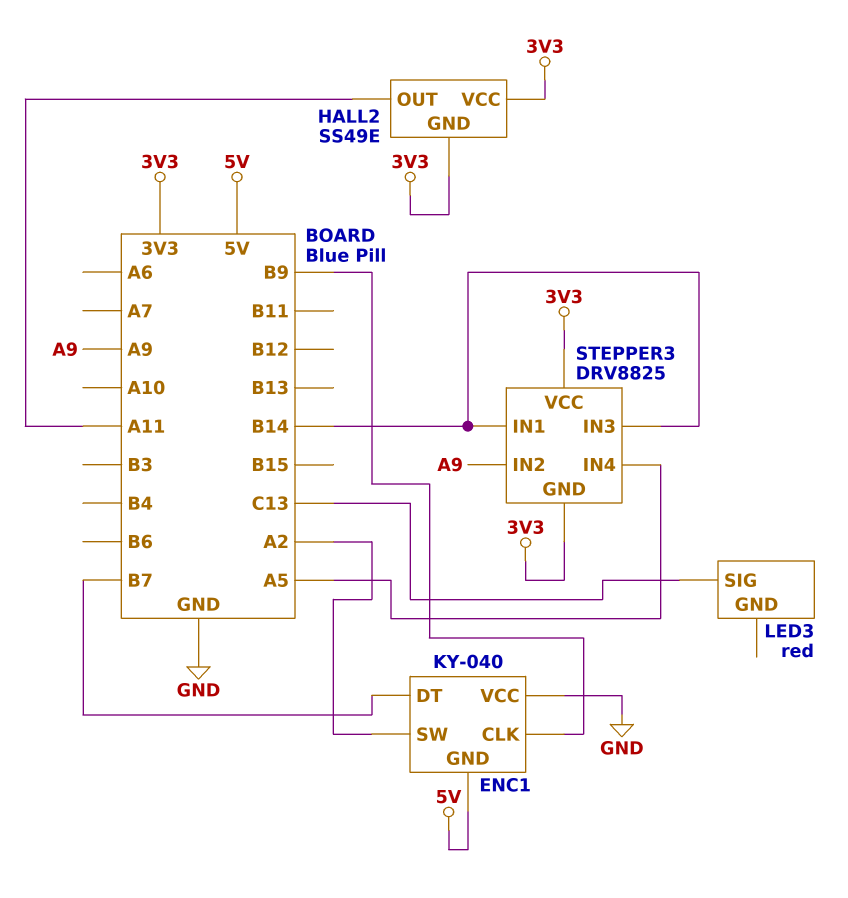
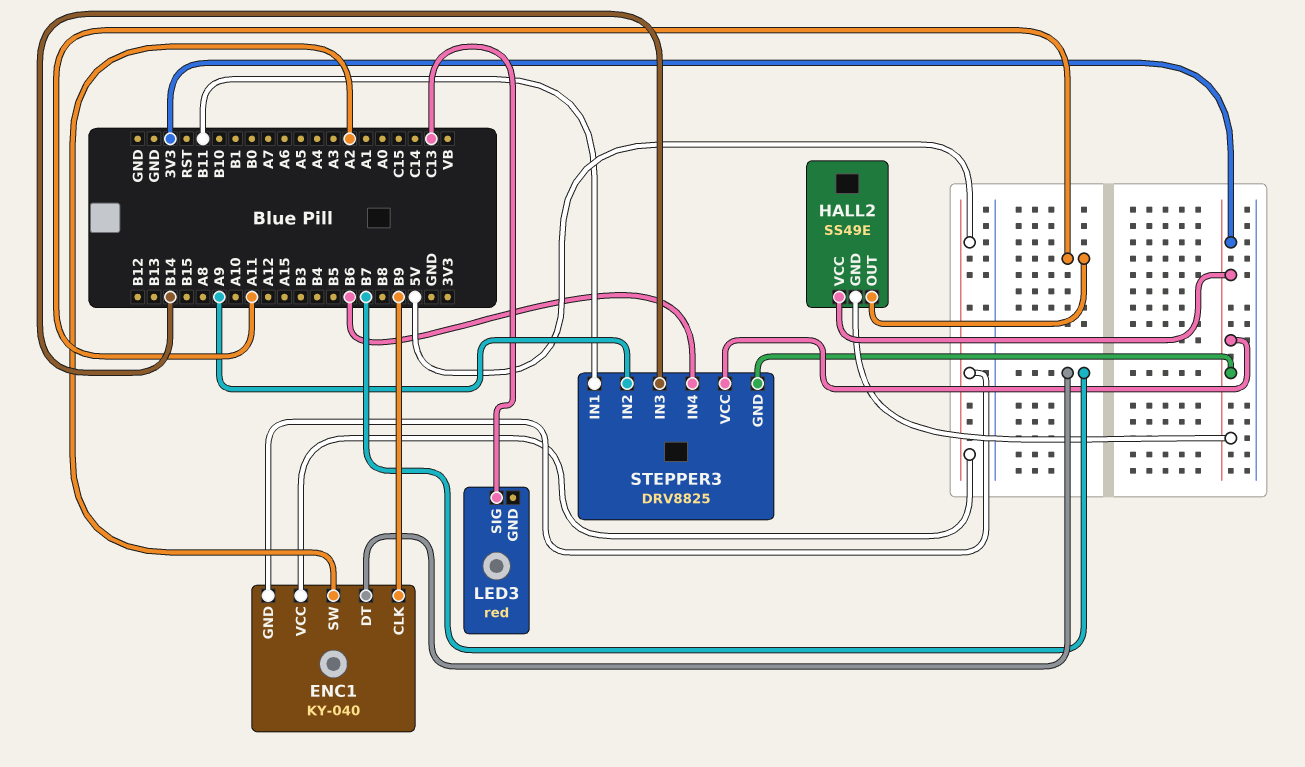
ENC1 pin VCC: GND -> 5V
STEPPER3 pin IN1: B14 -> B11
STEPPER3 pin IN4: A5 -> B6

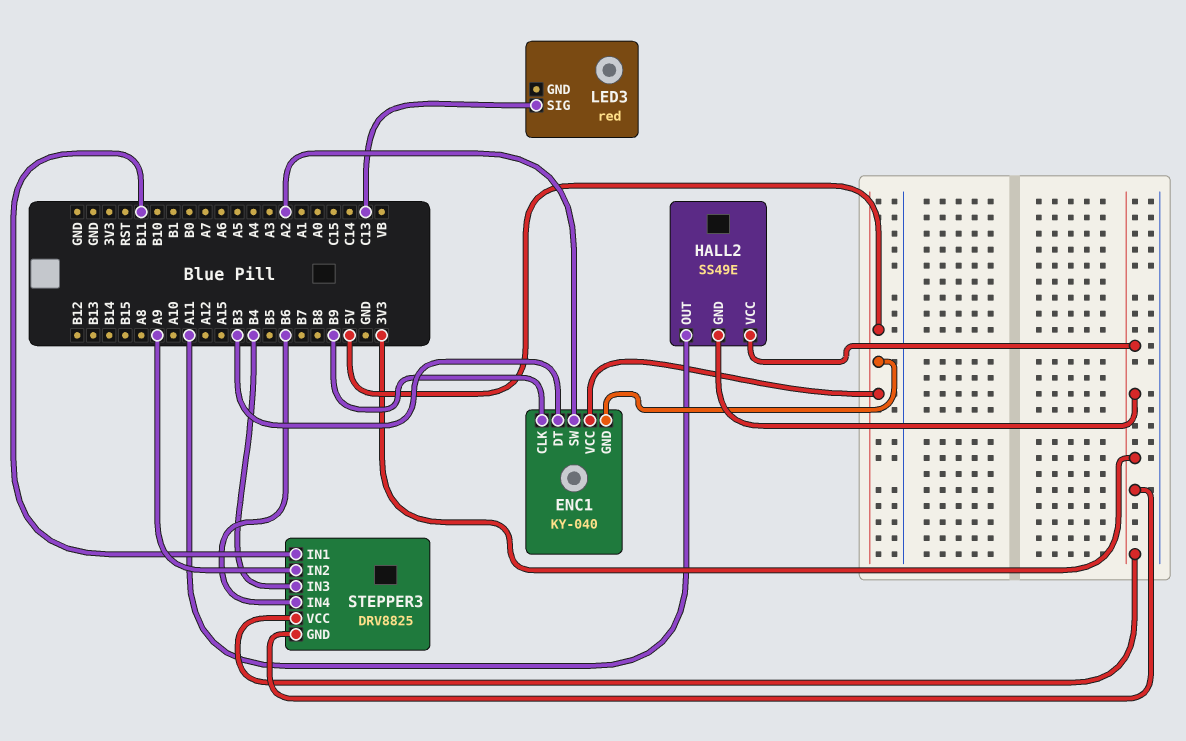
ENC1 pin DT: B7 -> B3
STEPPER3 pin IN3: B14 -> B4

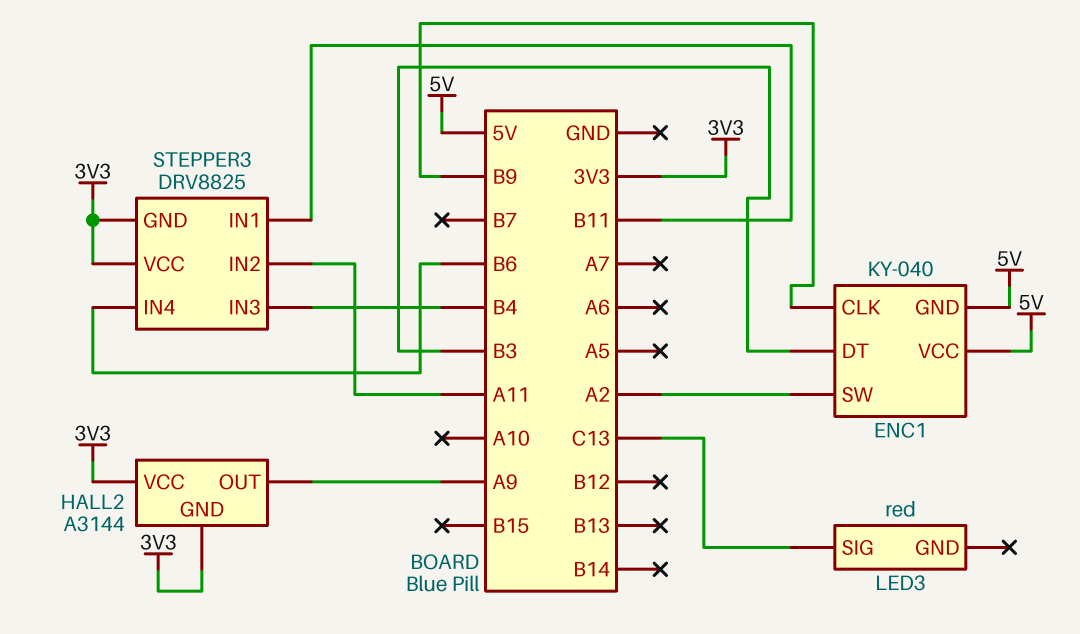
HALL2: SS49E -> A3144
HALL2 pin OUT: A11 -> A9
STEPPER3 pin IN2: A9 -> A11

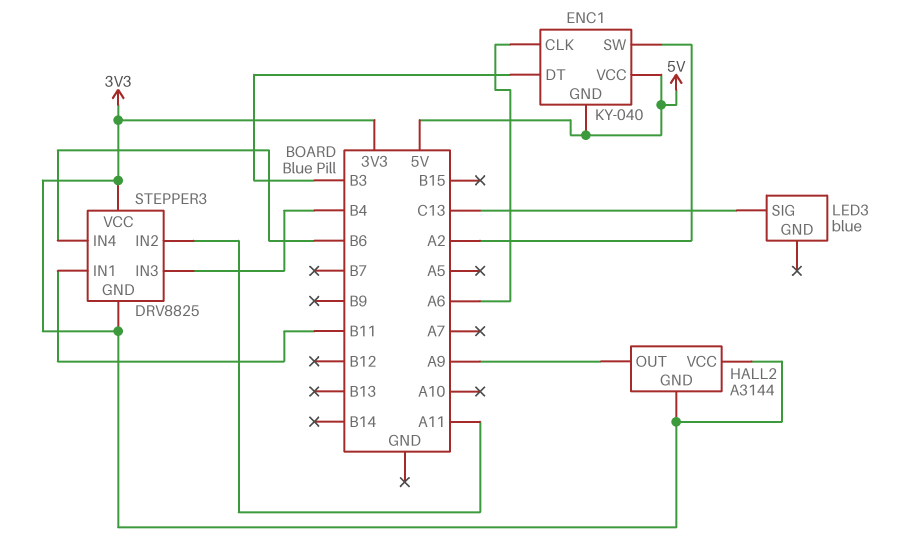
ENC1 pin CLK: B9 -> A6
LED3: red -> blue

